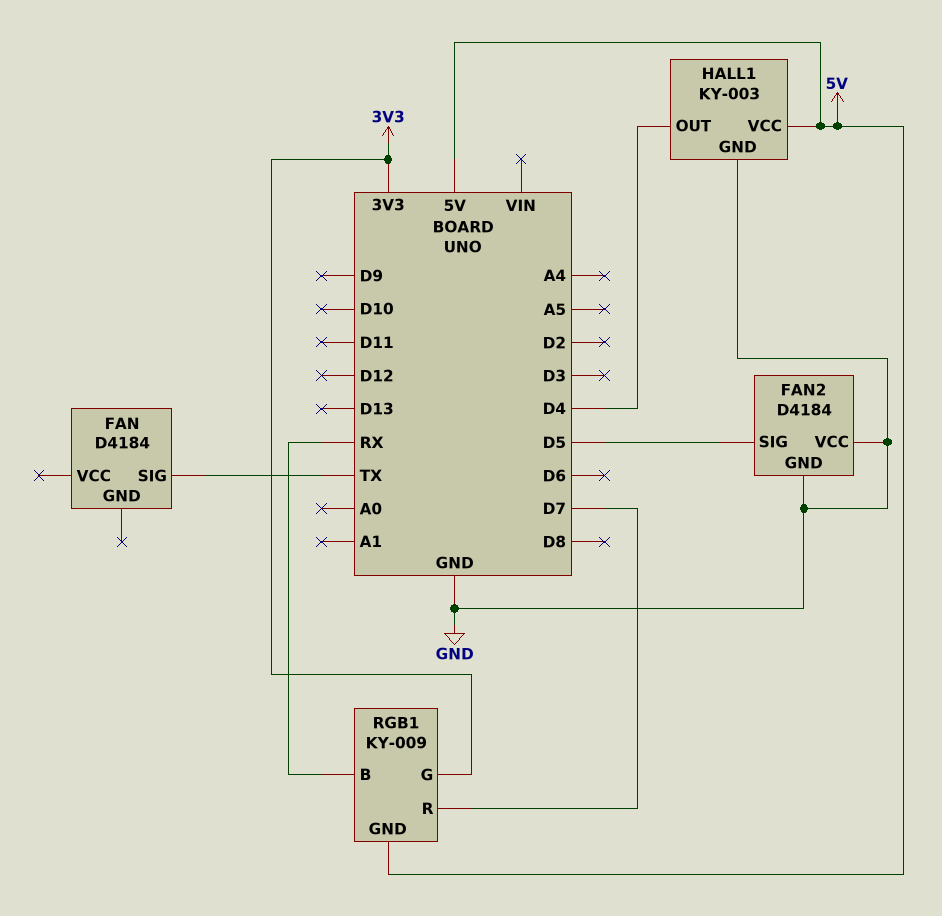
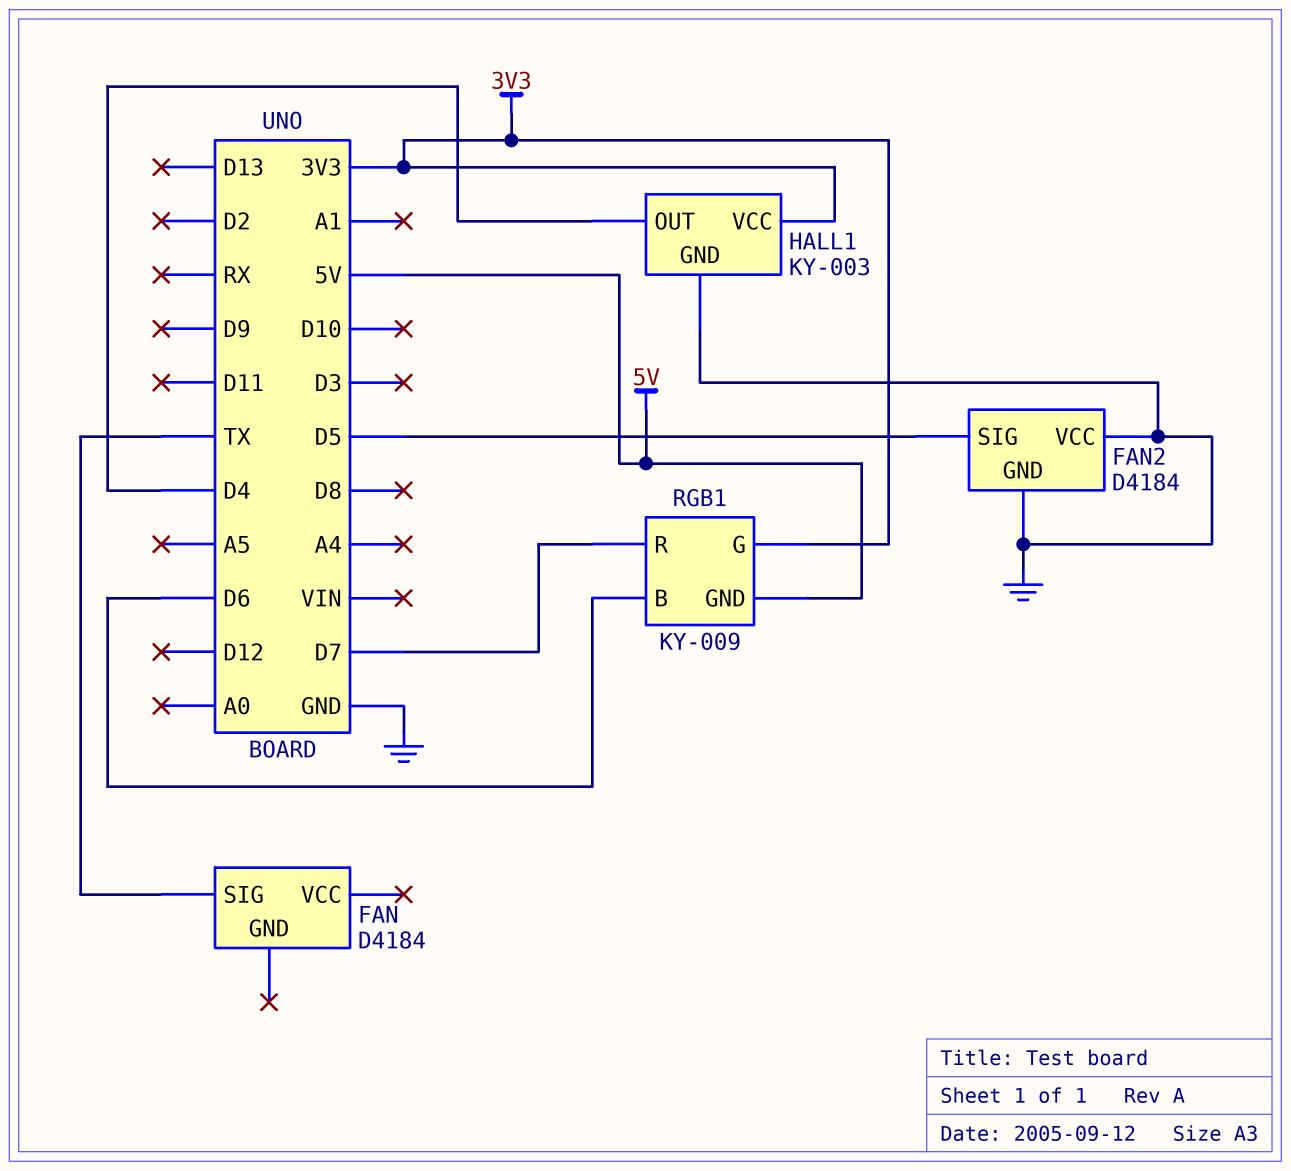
HALL1 pin VCC: 5V -> 3V3
RGB1 pin B: RX -> D6

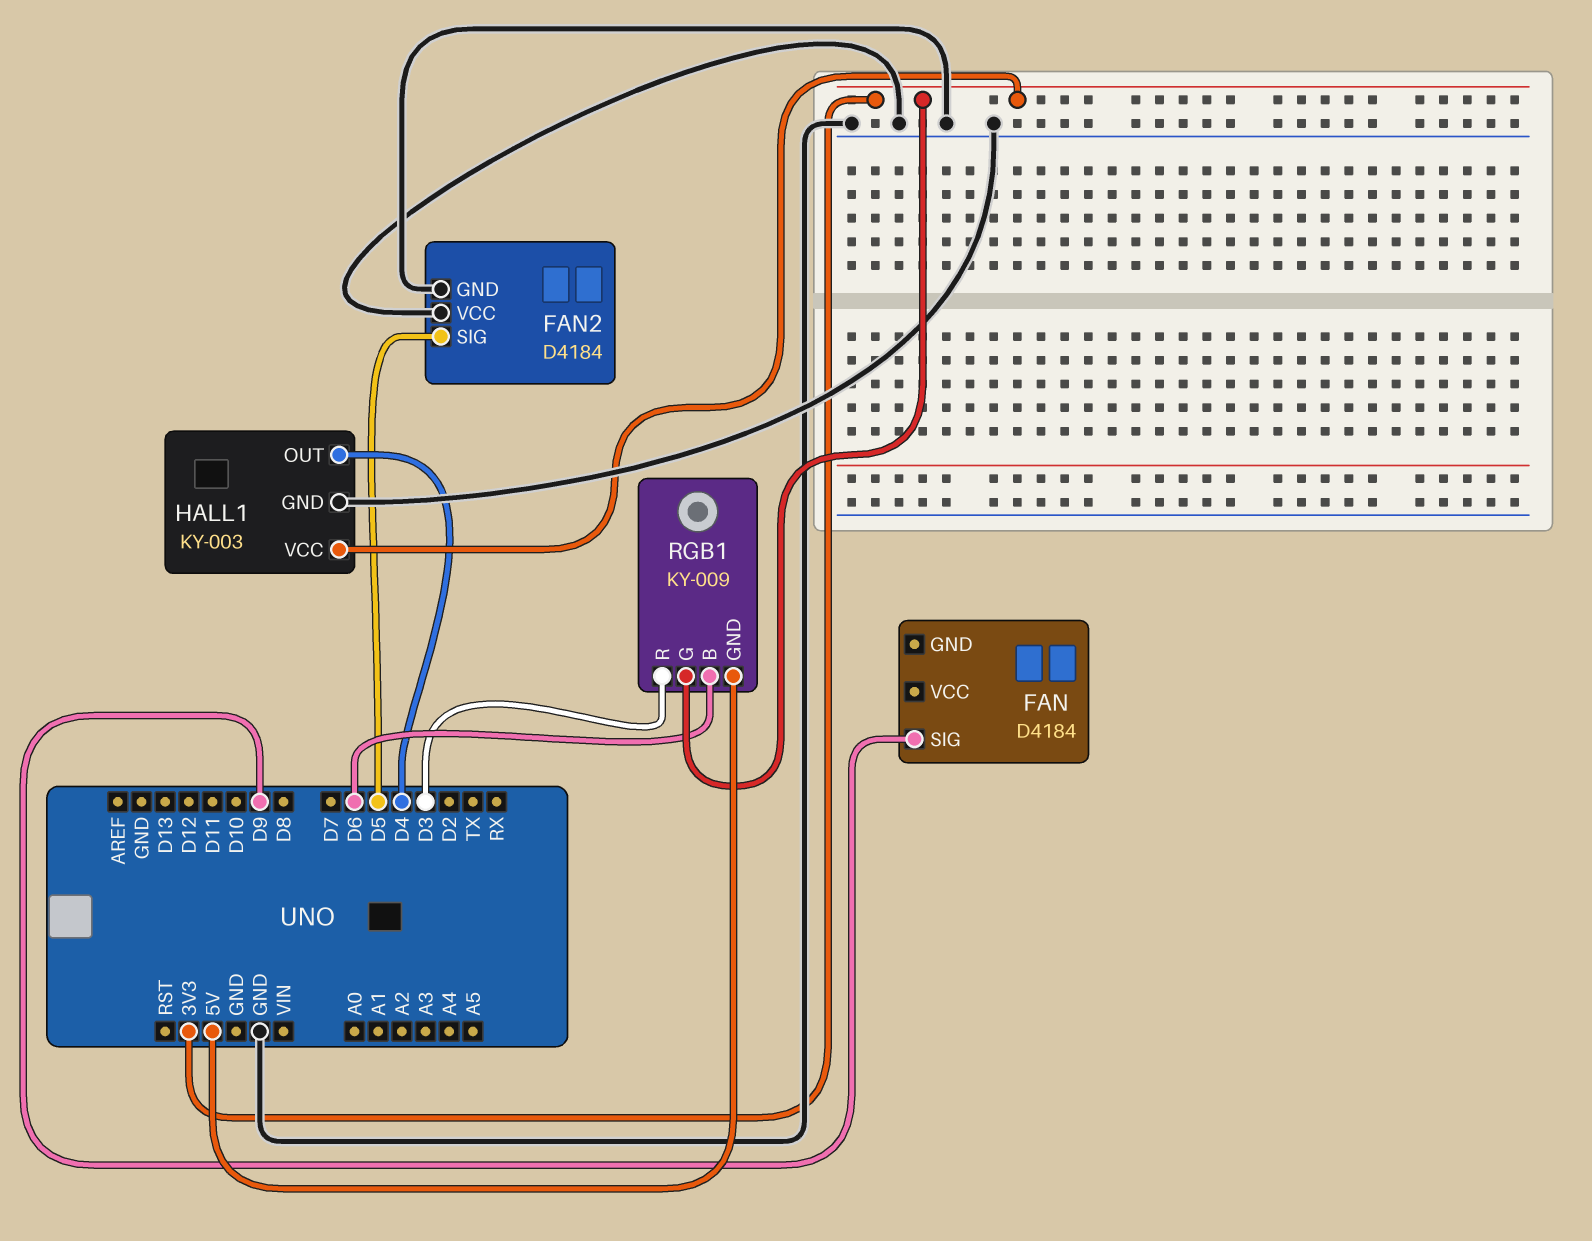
FAN pin SIG: TX -> D9
RGB1 pin R: D7 -> D3

